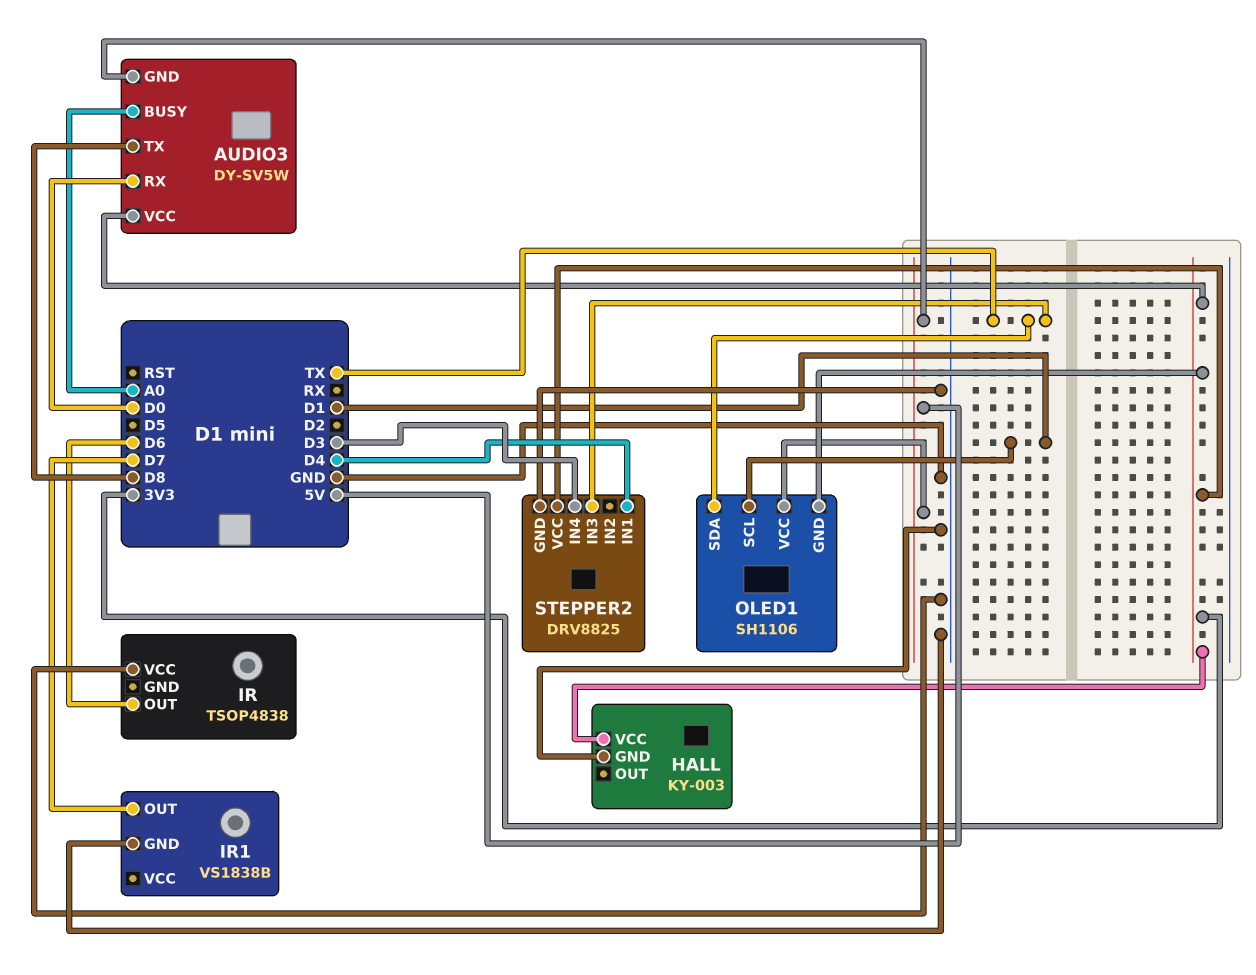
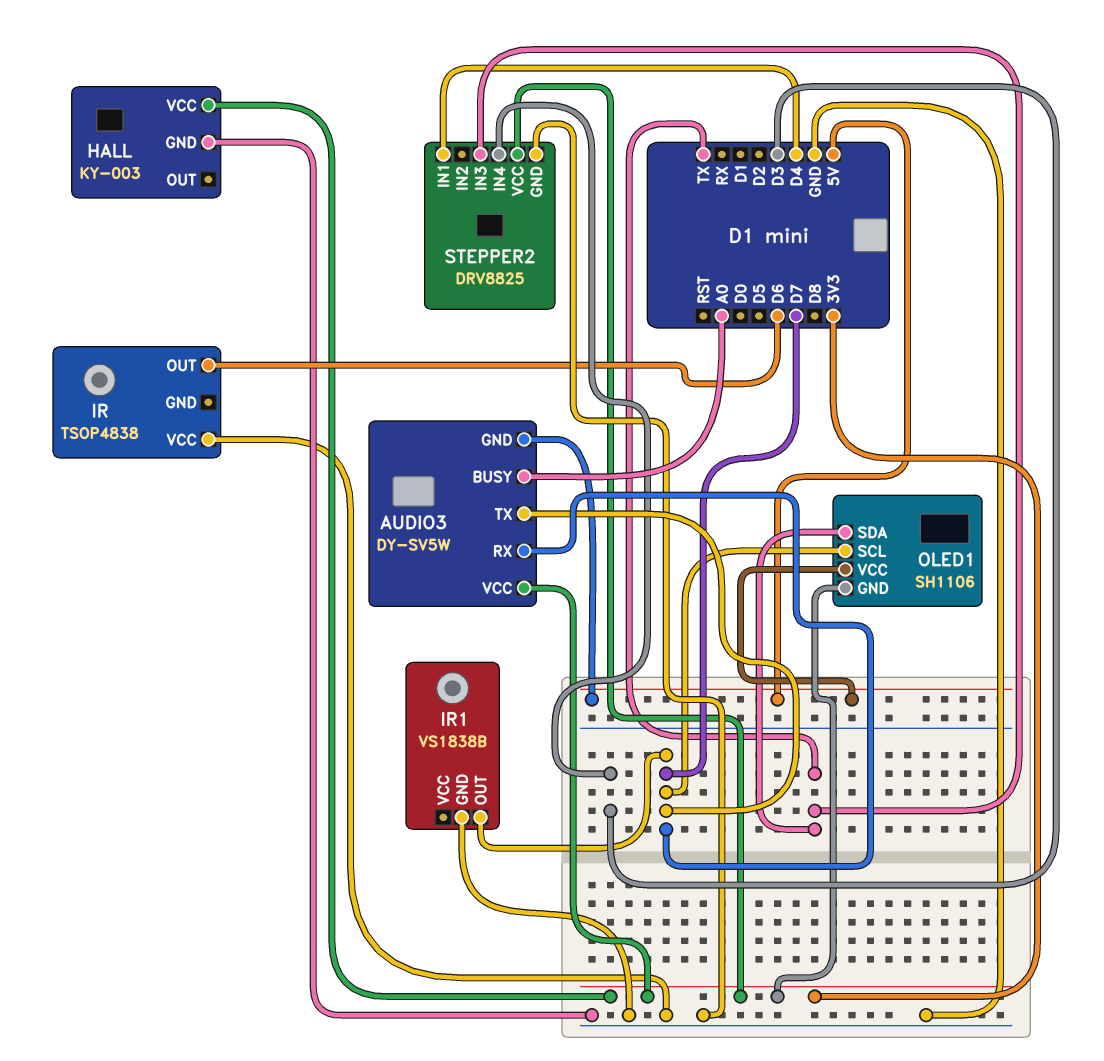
AUDIO3 pin RX: D0 -> D7
AUDIO3 pin TX: D8 -> D7
OLED1 pin SCL: D1 -> D7

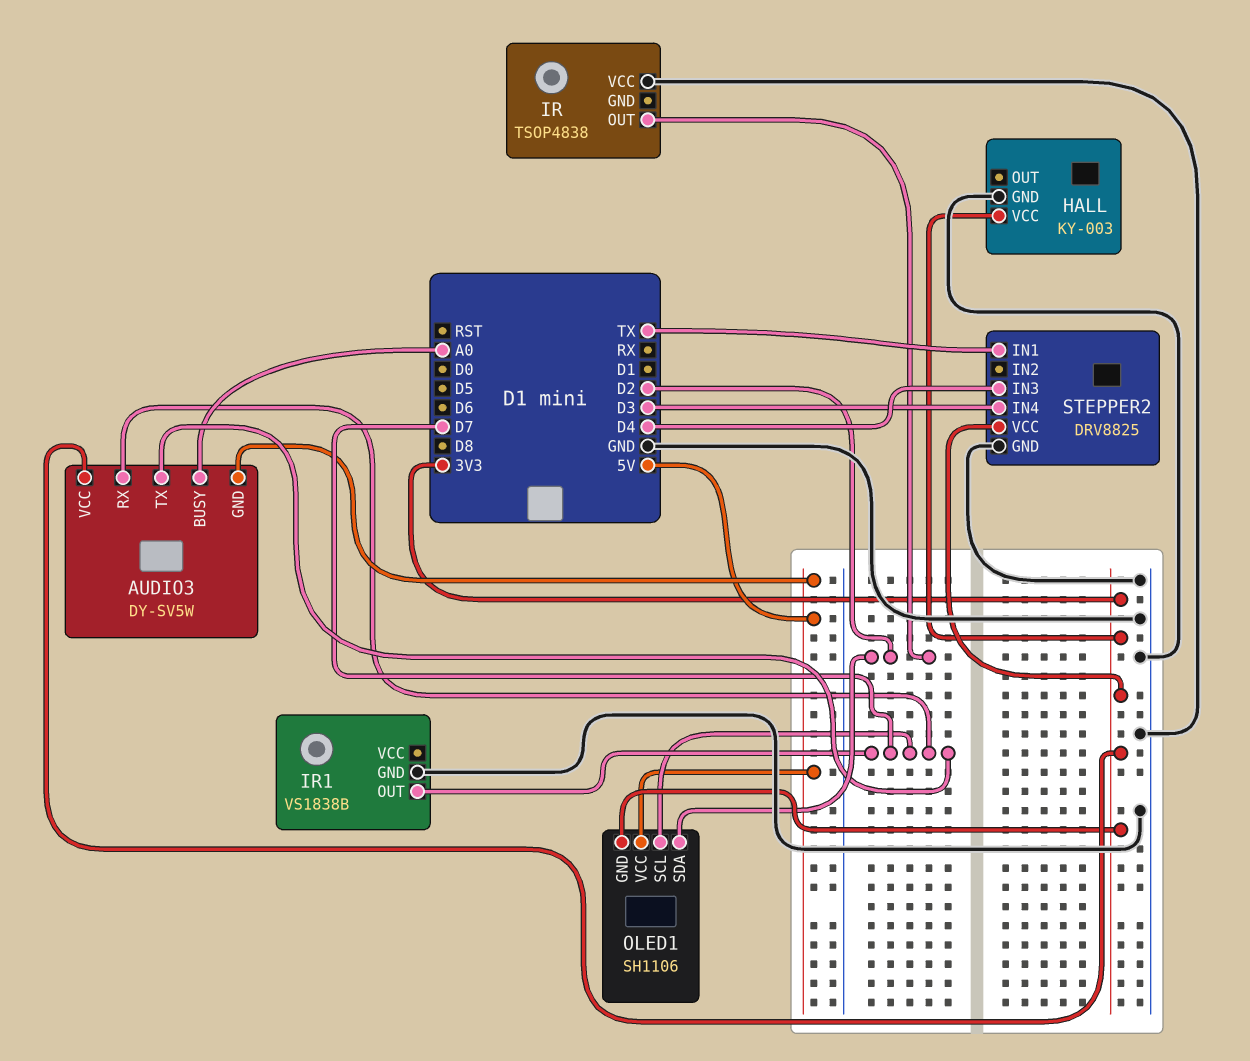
IR pin OUT: D6 -> D2
OLED1 pin SDA: TX -> D2
STEPPER2 pin IN1: D4 -> TX
STEPPER2 pin IN3: TX -> D4

